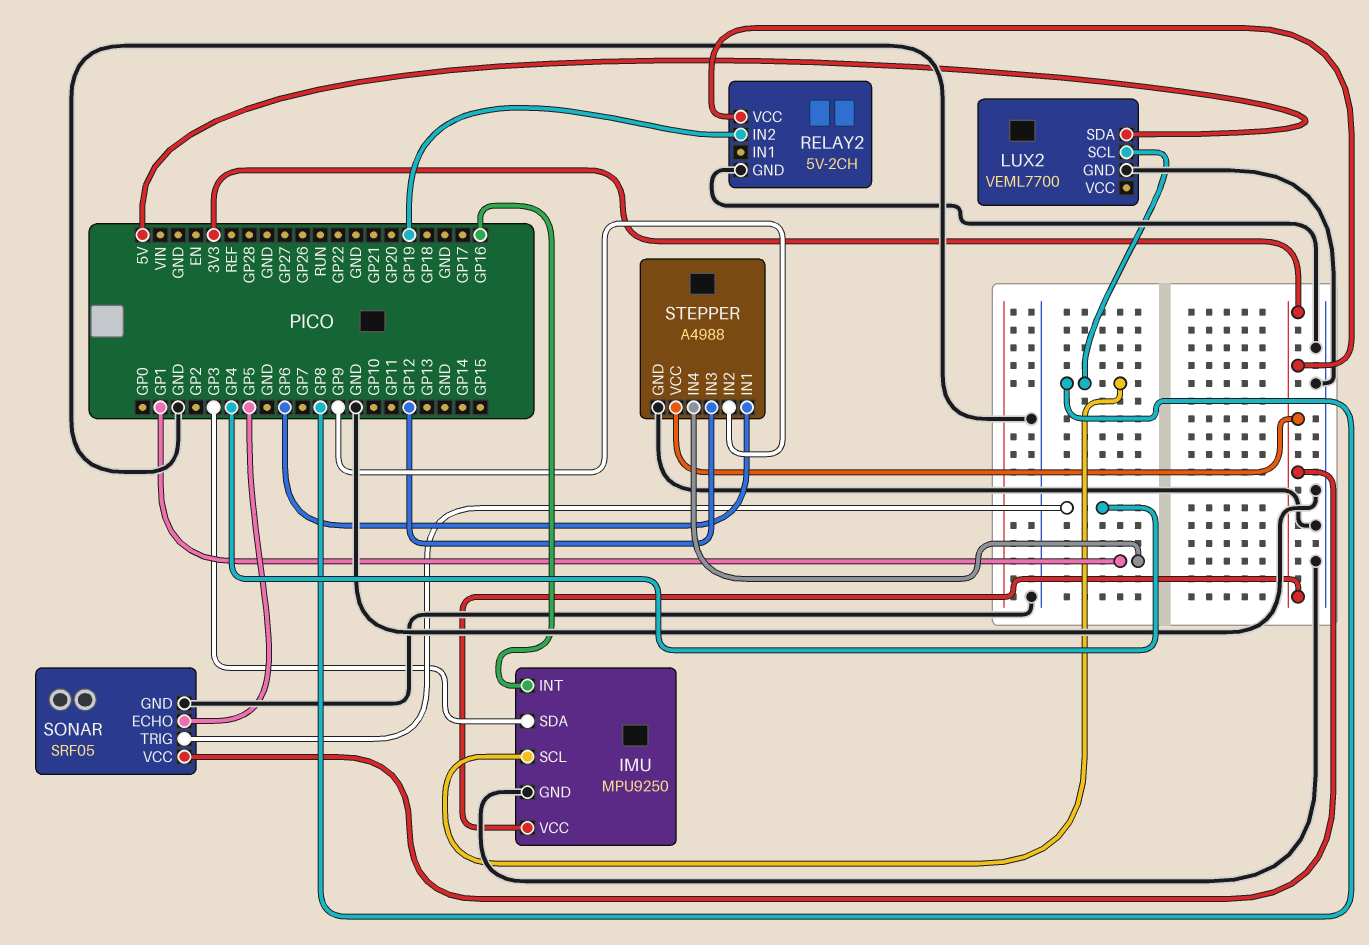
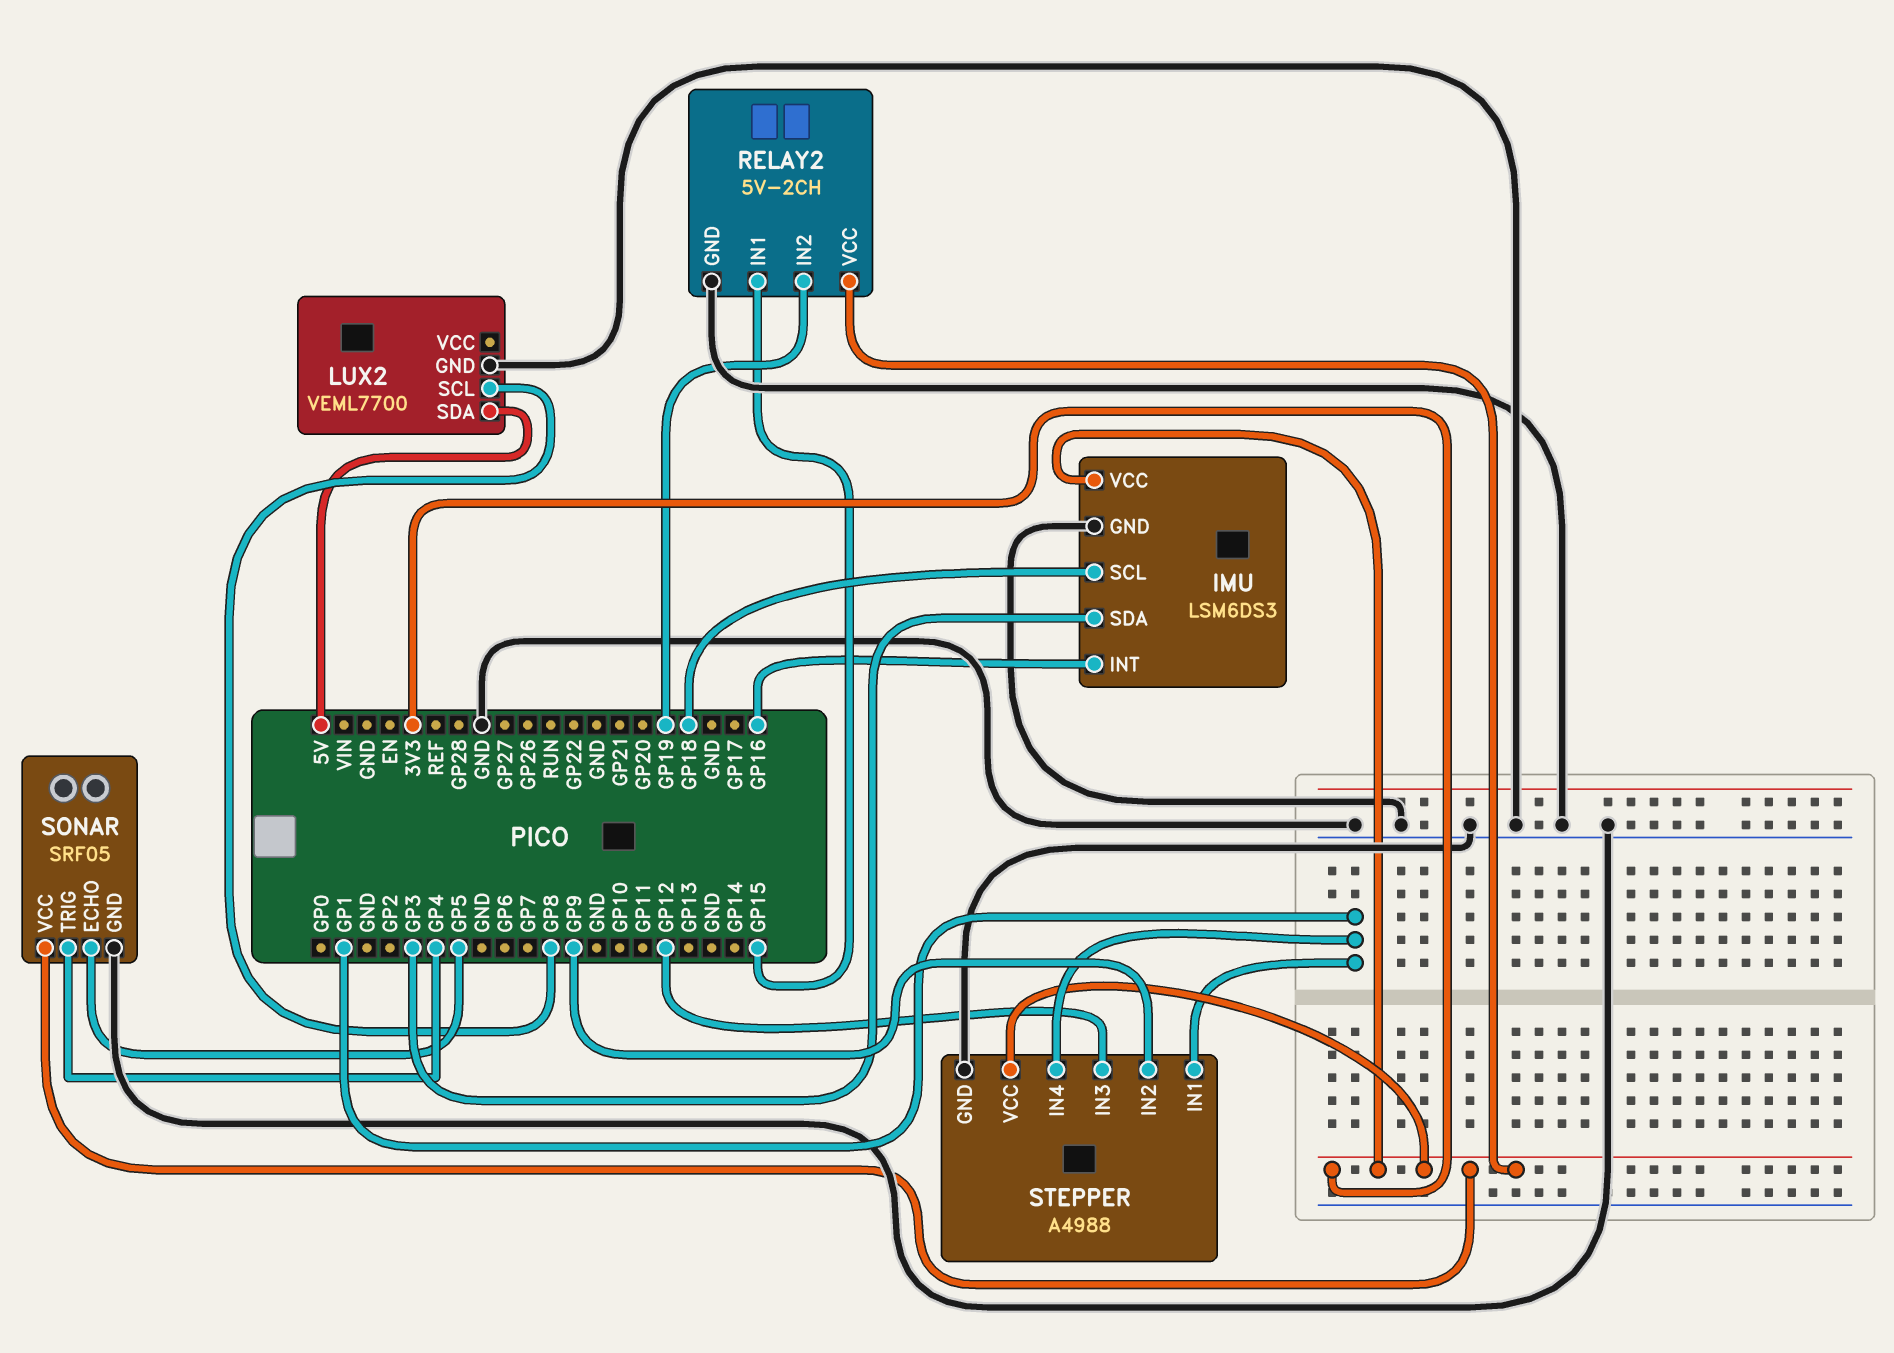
IMU: MPU9250 -> LSM6DS3
IMU pin SCL: GP8 -> GP18
RELAY2 pin IN1: none -> GP15
STEPPER pin IN1: GP6 -> GP1

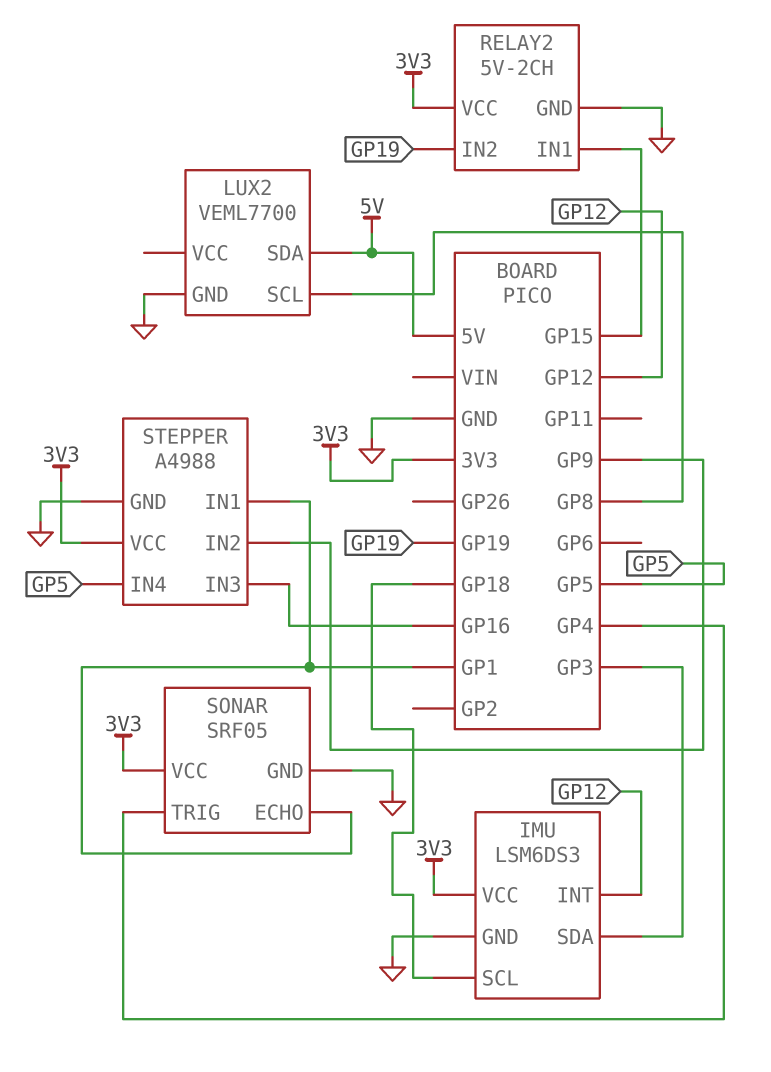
IMU pin INT: GP16 -> GP12
SONAR pin ECHO: GP5 -> GP1
STEPPER pin IN3: GP12 -> GP16
STEPPER pin IN4: GP1 -> GP5

